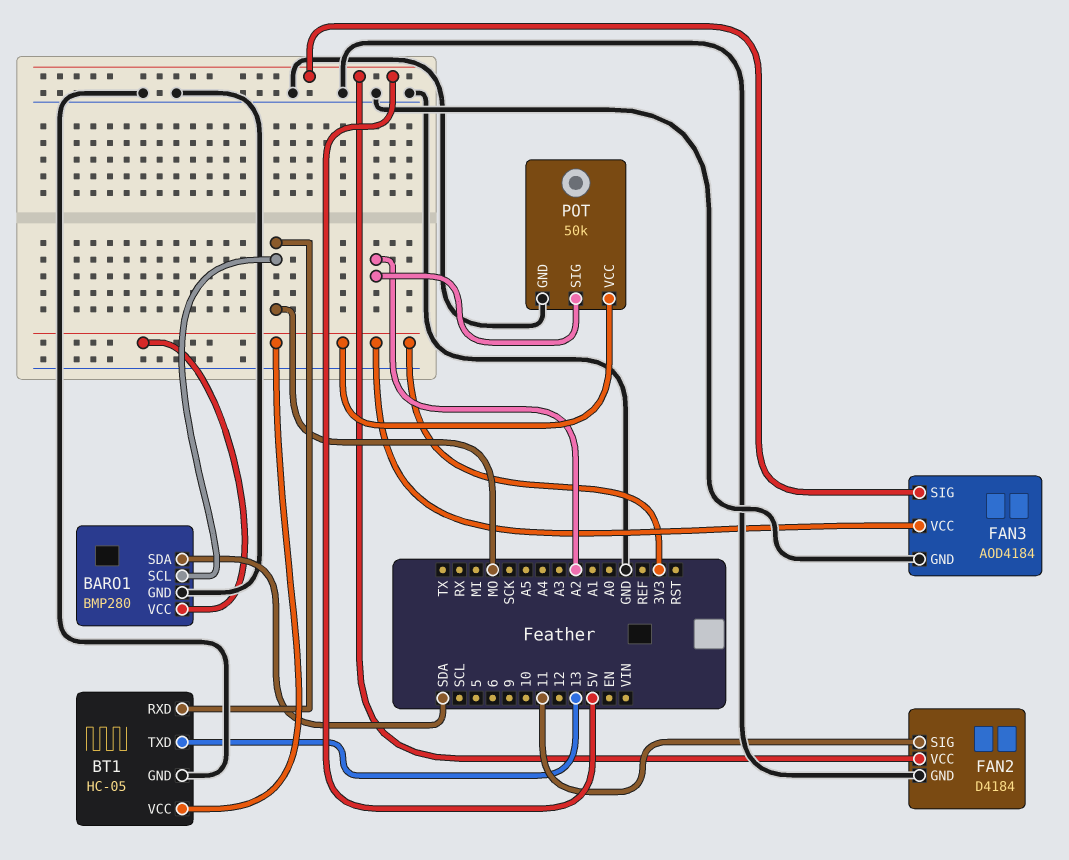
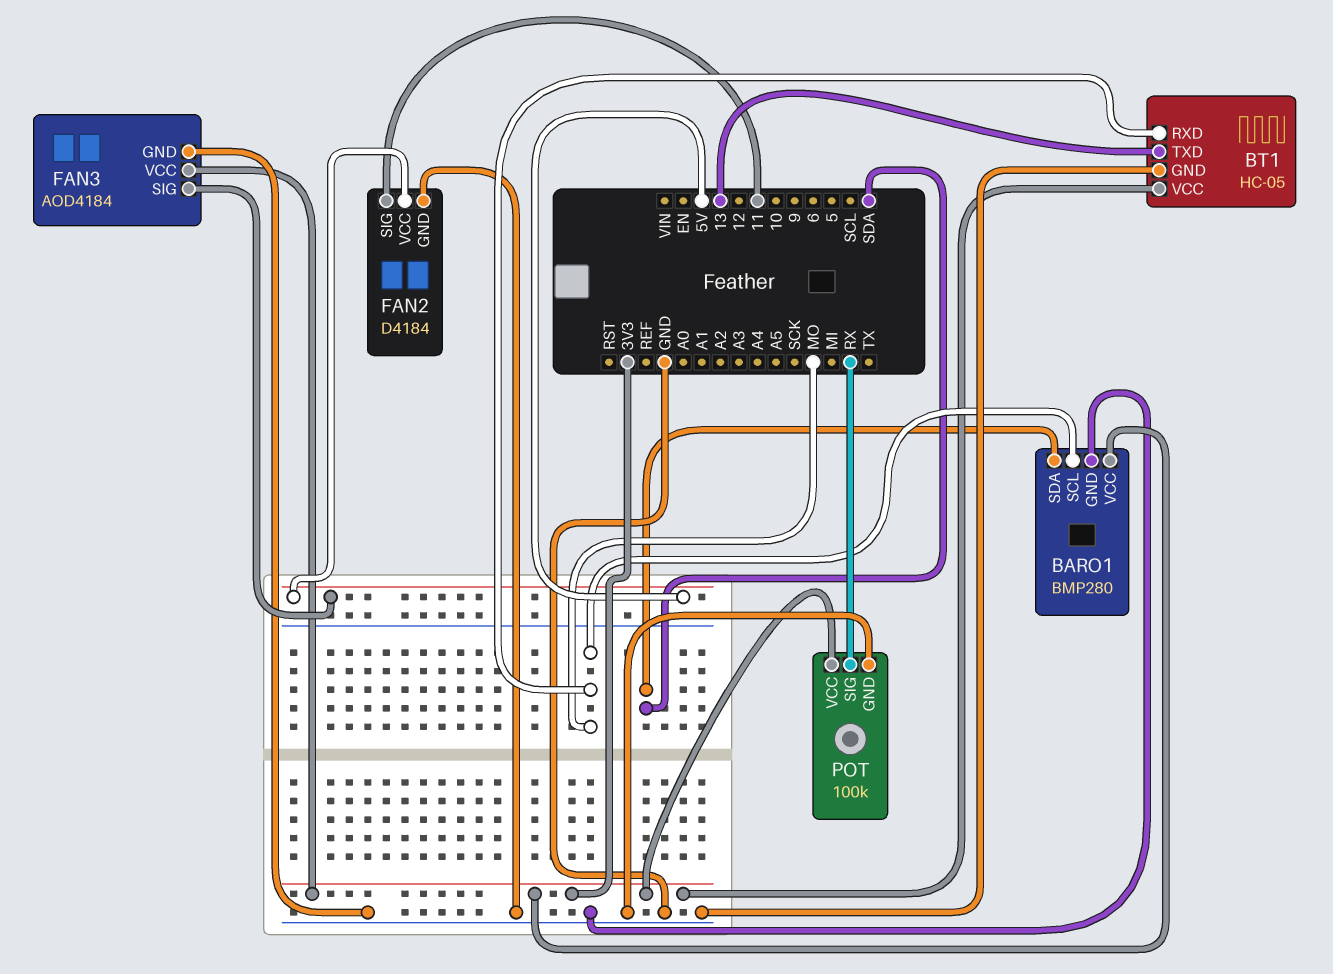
POT: 50k -> 100k
POT pin SIG: A2 -> RX

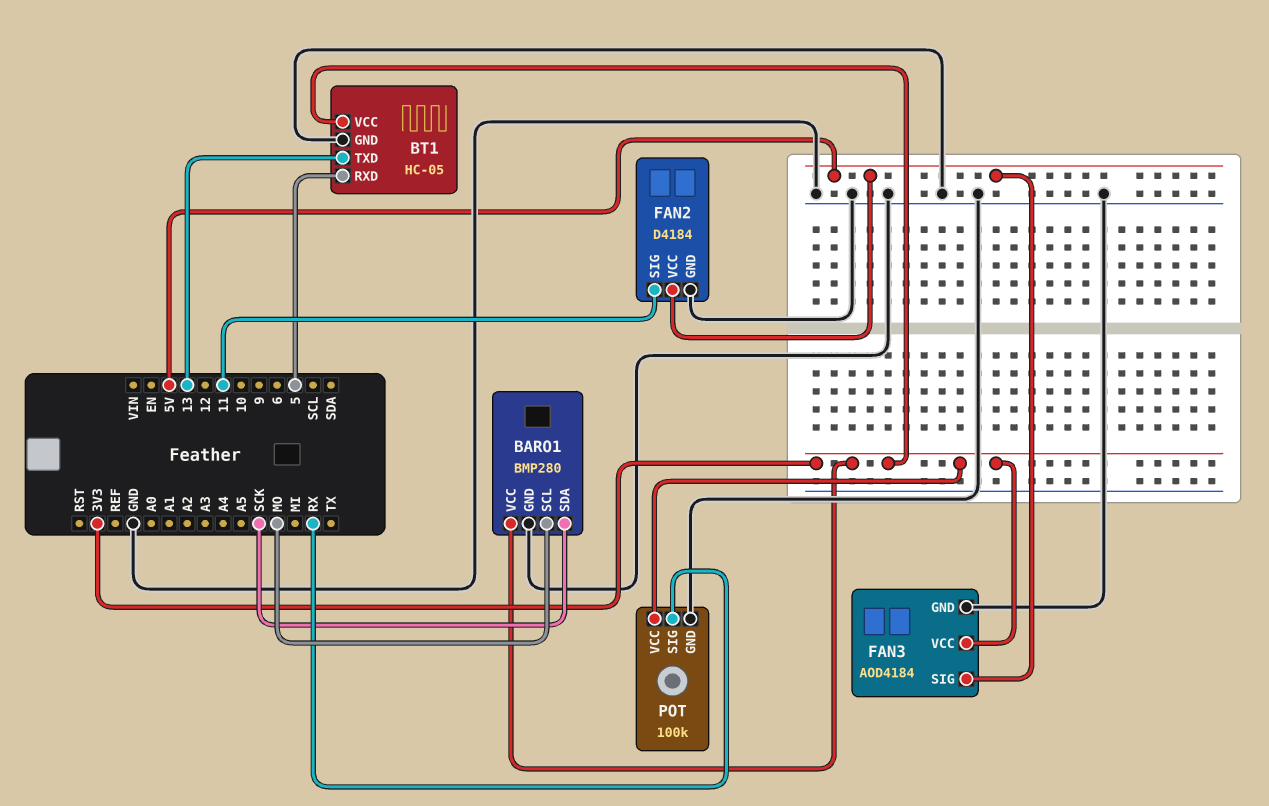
BARO1 pin SDA: SDA -> SCK
BT1 pin RXD: MO -> 5

